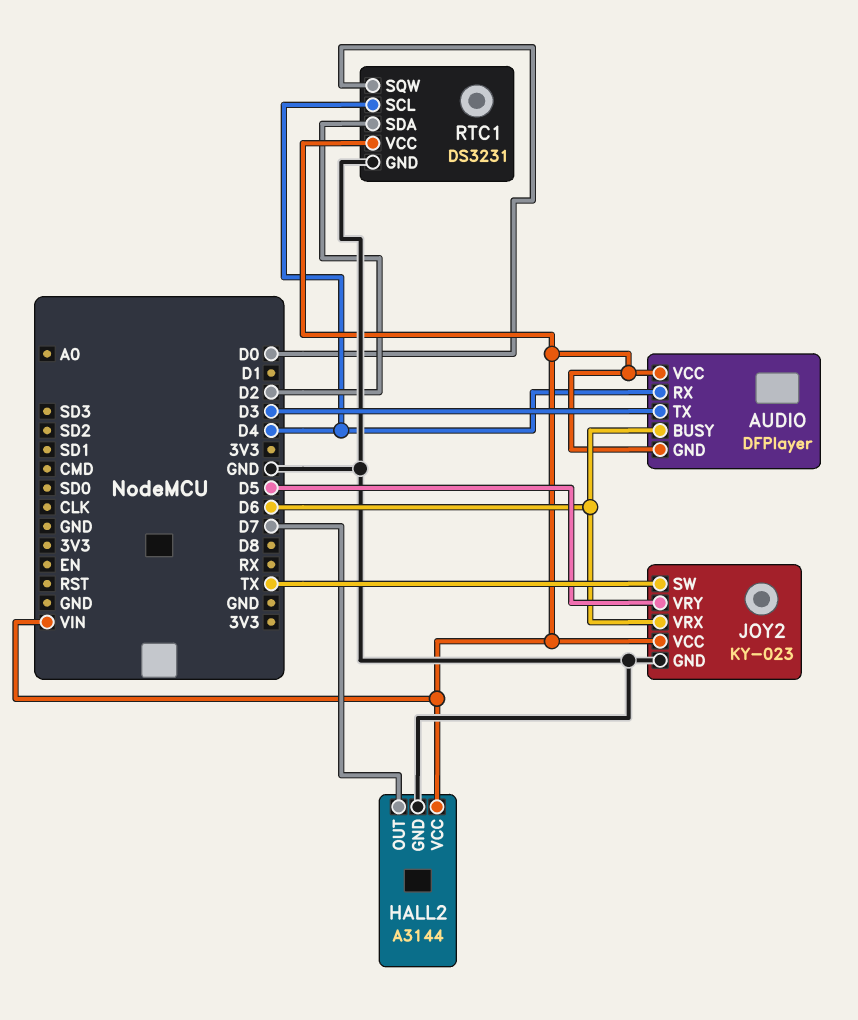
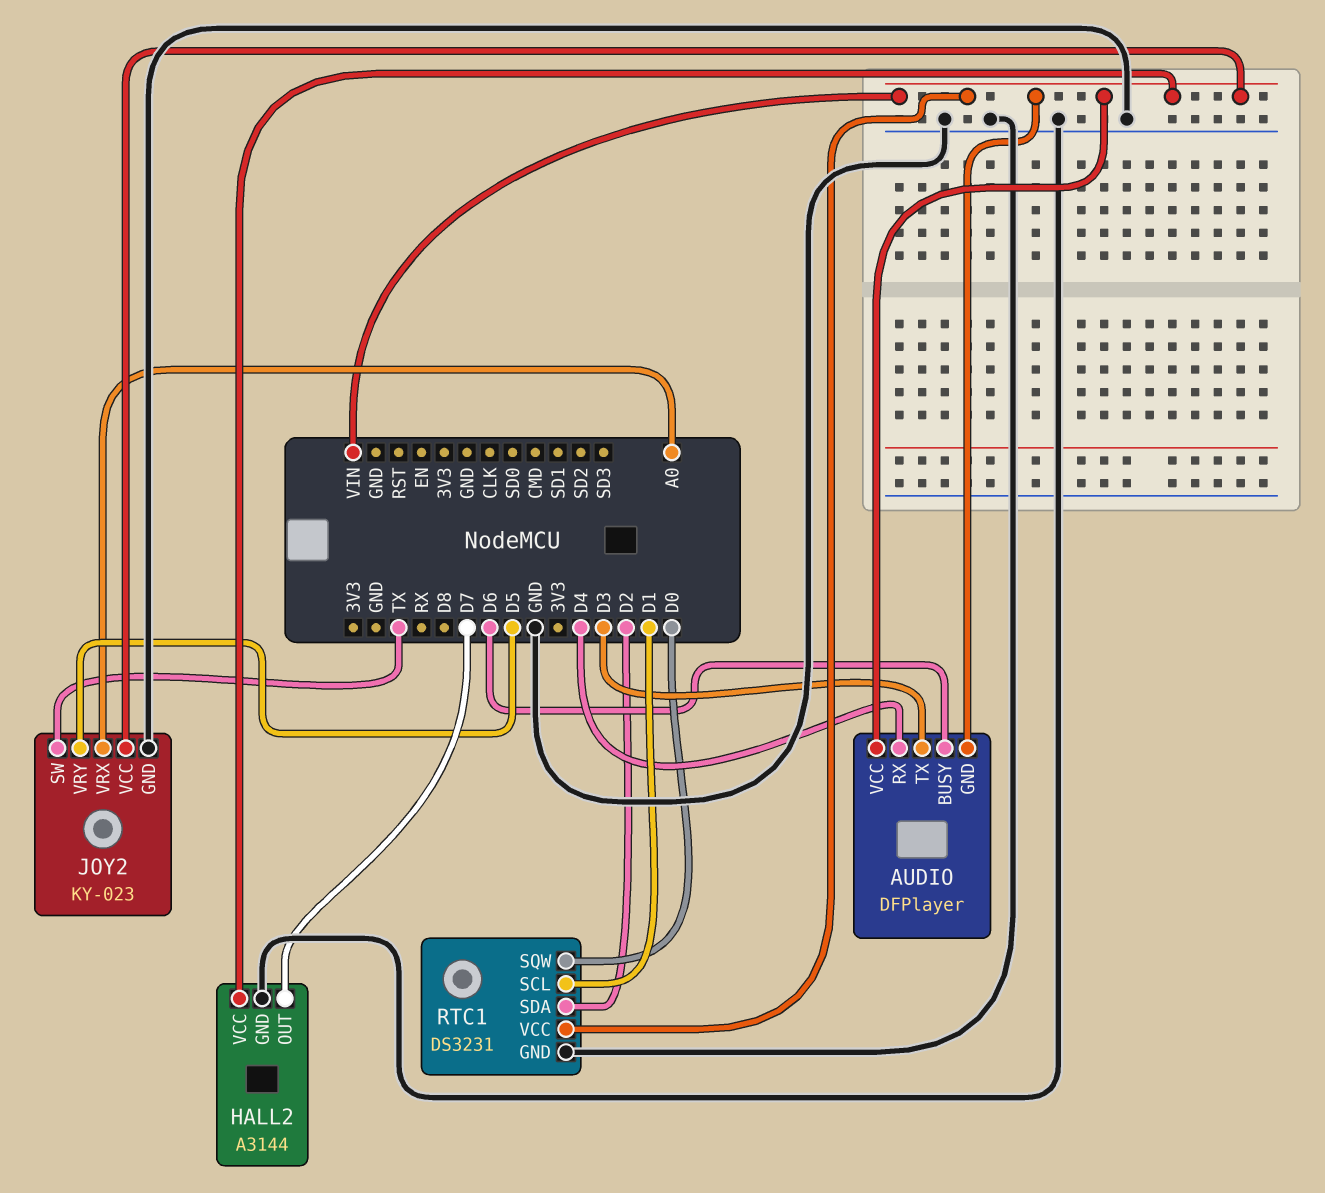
JOY2 pin VRX: D6 -> A0
RTC1 pin SCL: D4 -> D1

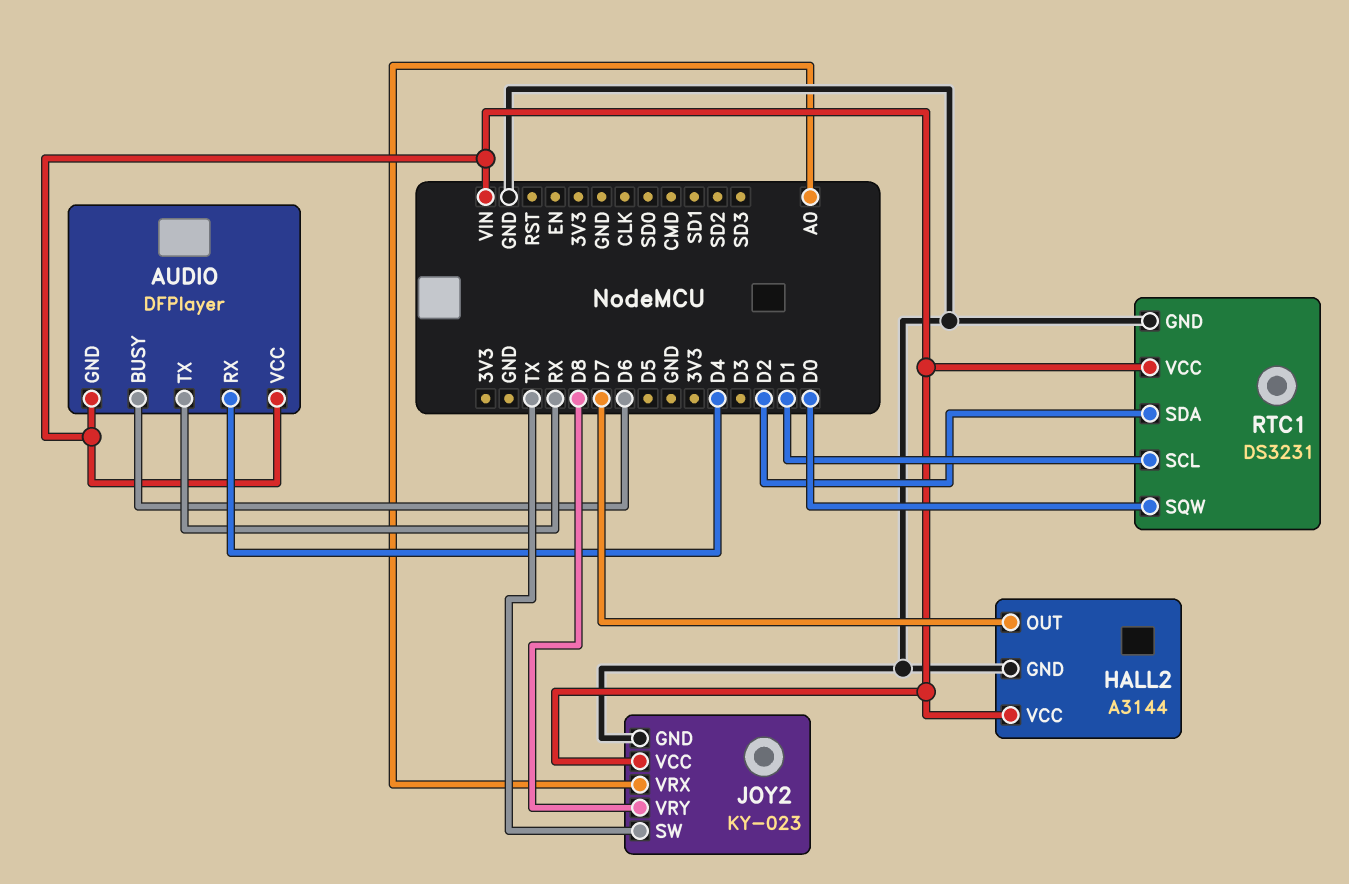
AUDIO pin TX: D3 -> RX
JOY2 pin VRY: D5 -> D8

